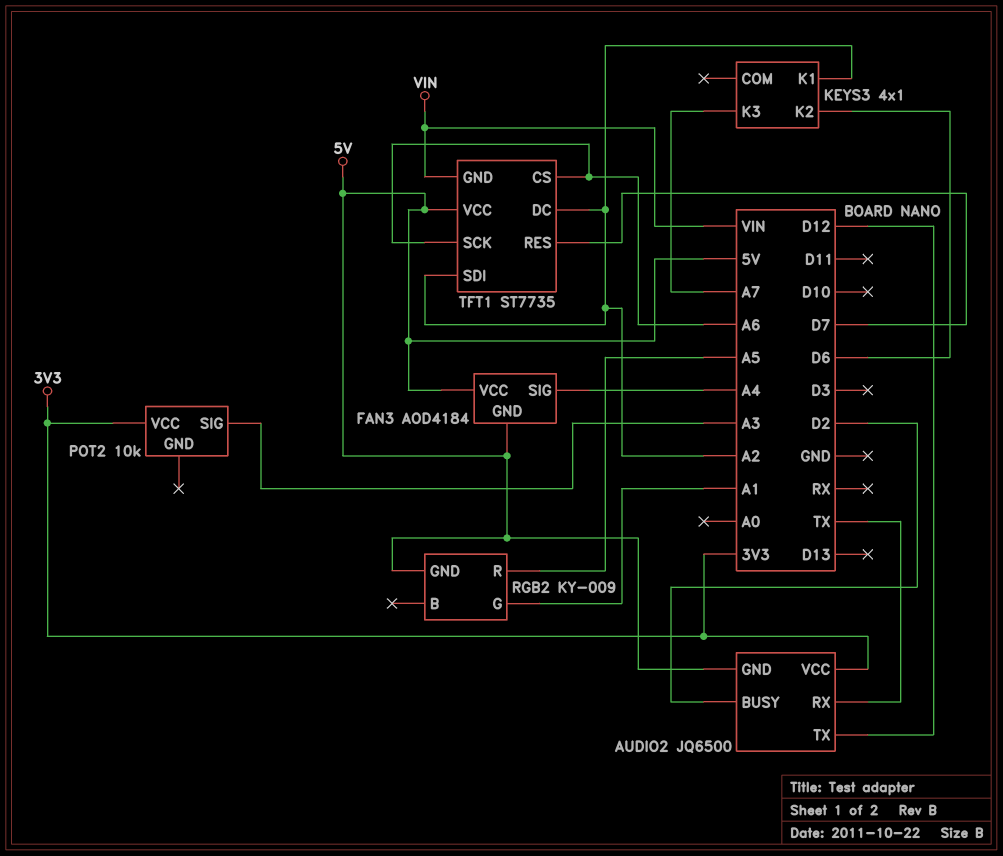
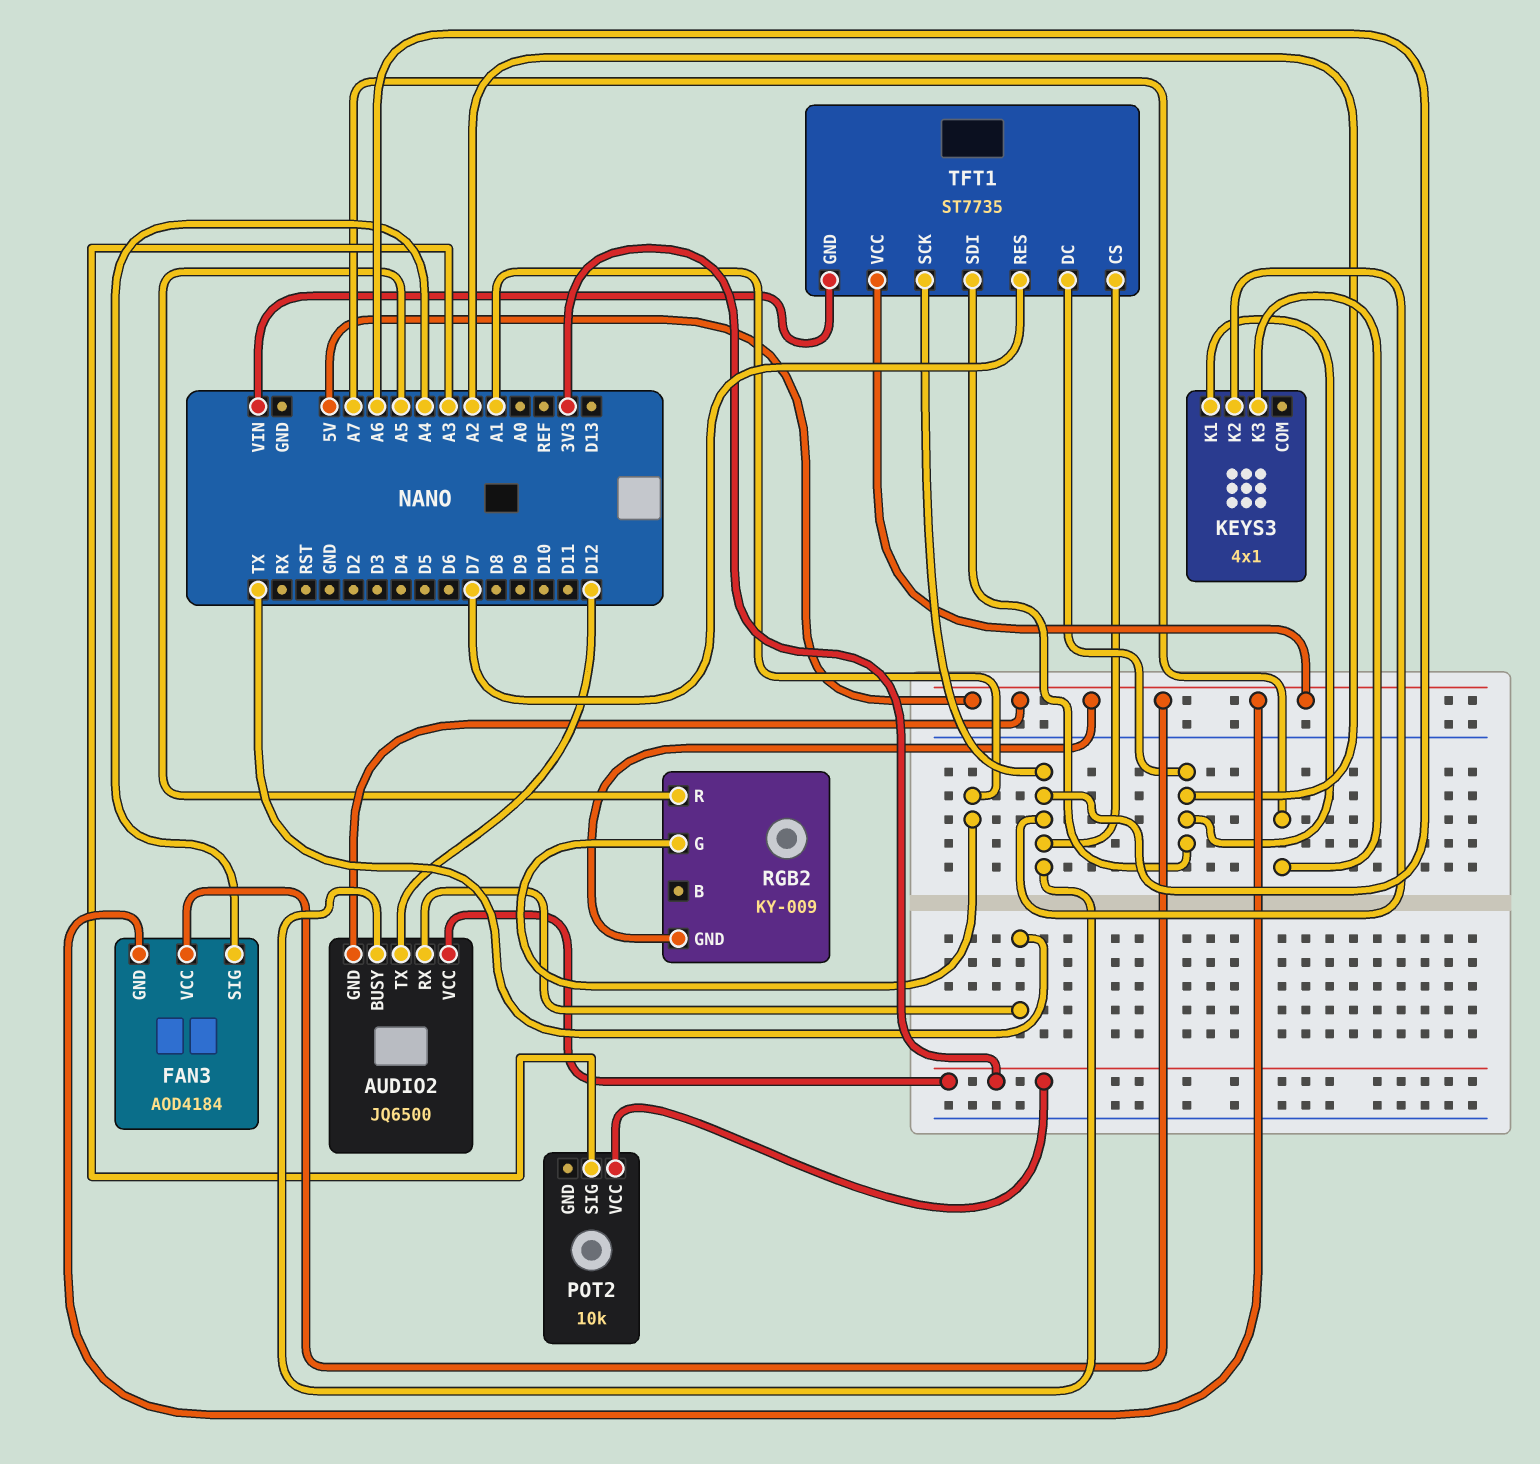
AUDIO2 pin BUSY: D2 -> A6
KEYS3 pin K2: D6 -> A6

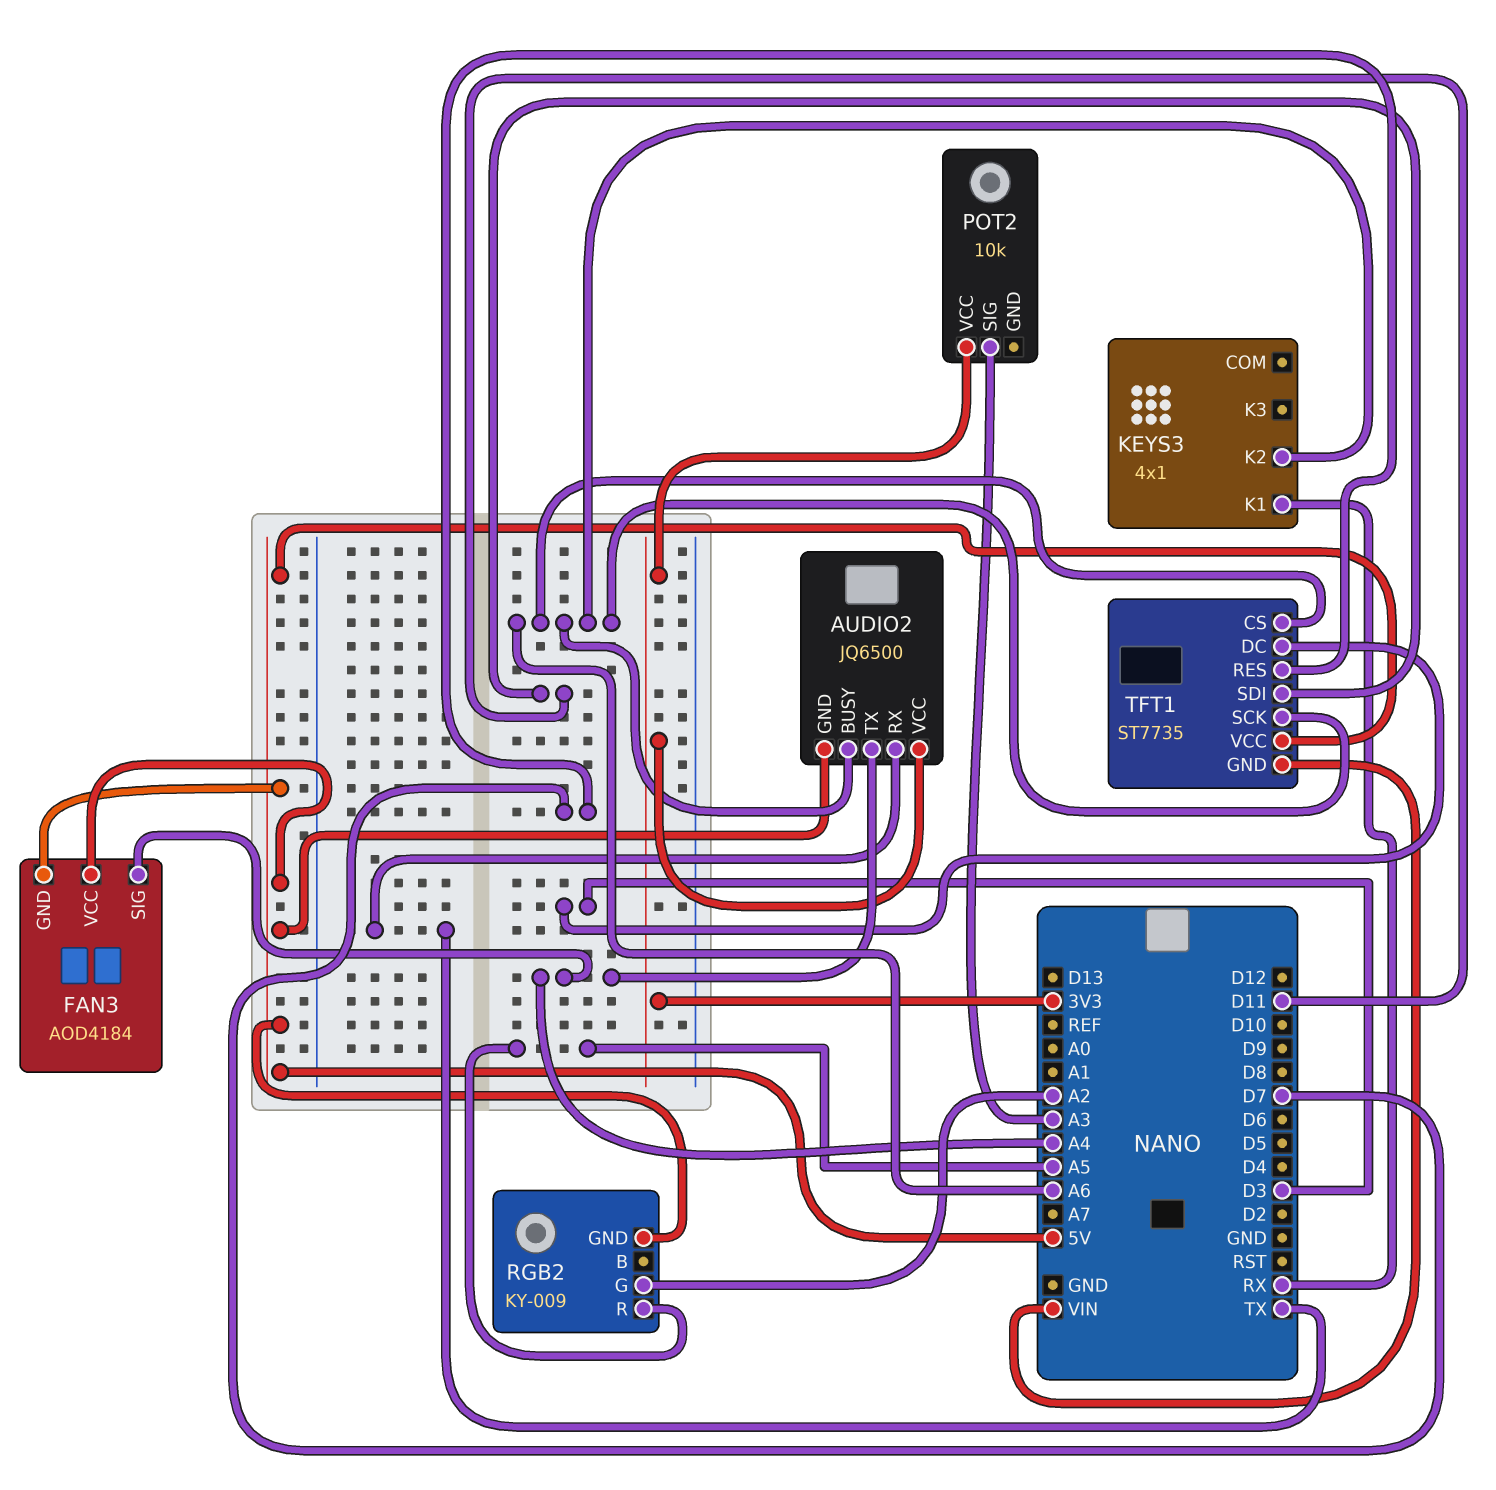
AUDIO2 pin TX: D12 -> A4
KEYS3 pin K1: A2 -> RX
KEYS3 pin K3: A7 -> none
RGB2 pin G: A1 -> A2
TFT1 pin DC: A2 -> D3
TFT1 pin SDI: A2 -> D11

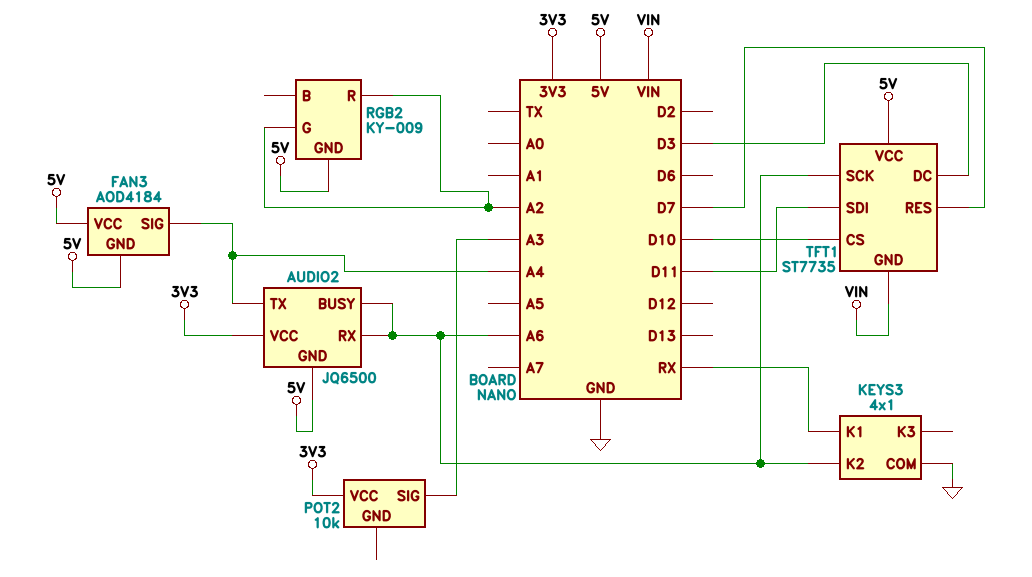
AUDIO2 pin RX: TX -> A6
KEYS3 pin COM: none -> GND
RGB2 pin R: A5 -> A2
TFT1 pin CS: A6 -> D10

